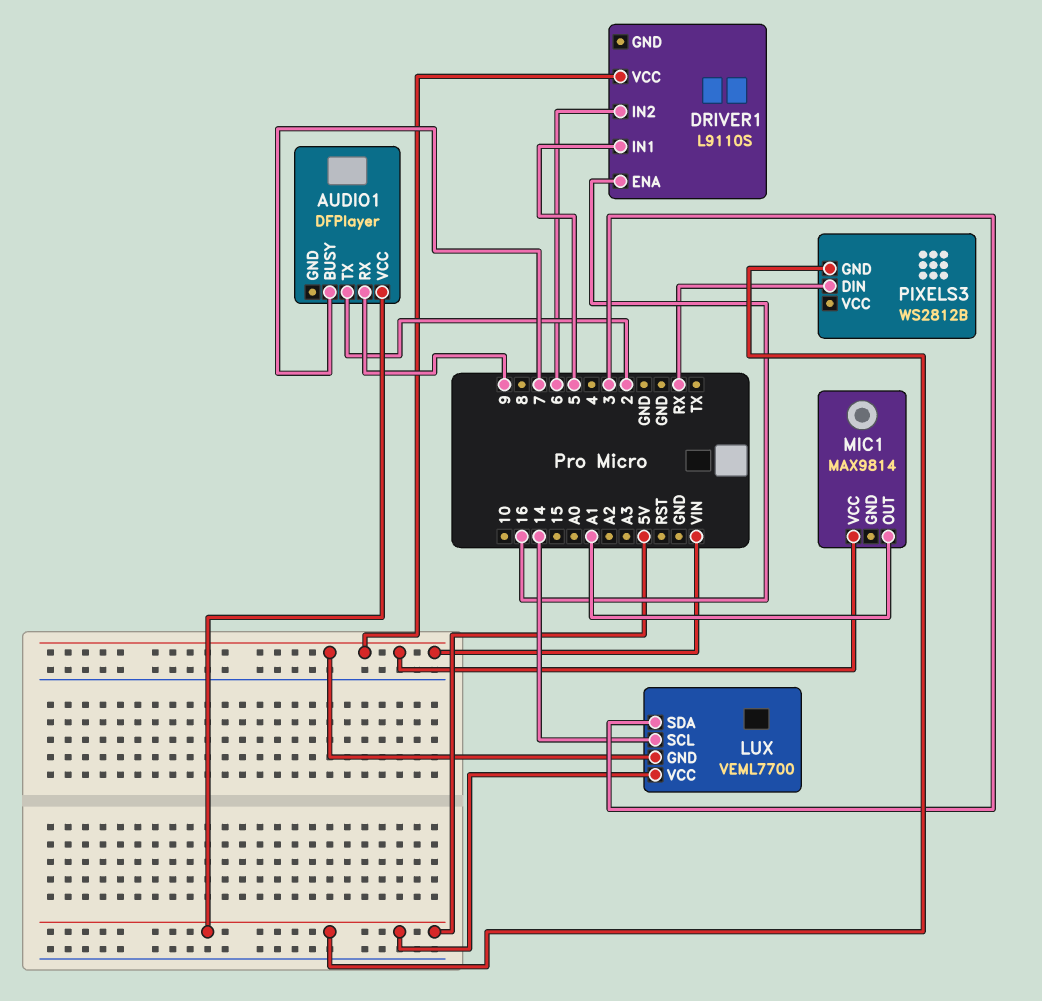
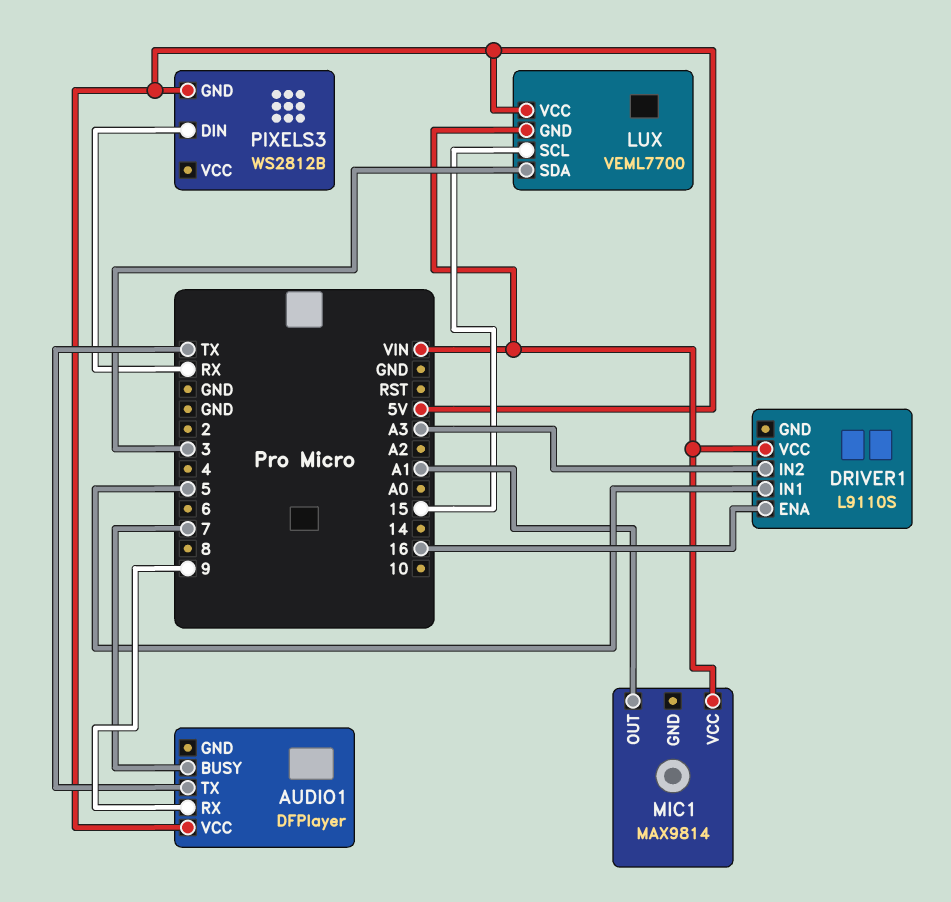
AUDIO1 pin TX: 2 -> TX
DRIVER1 pin IN2: 6 -> A3
LUX pin SCL: 14 -> 15

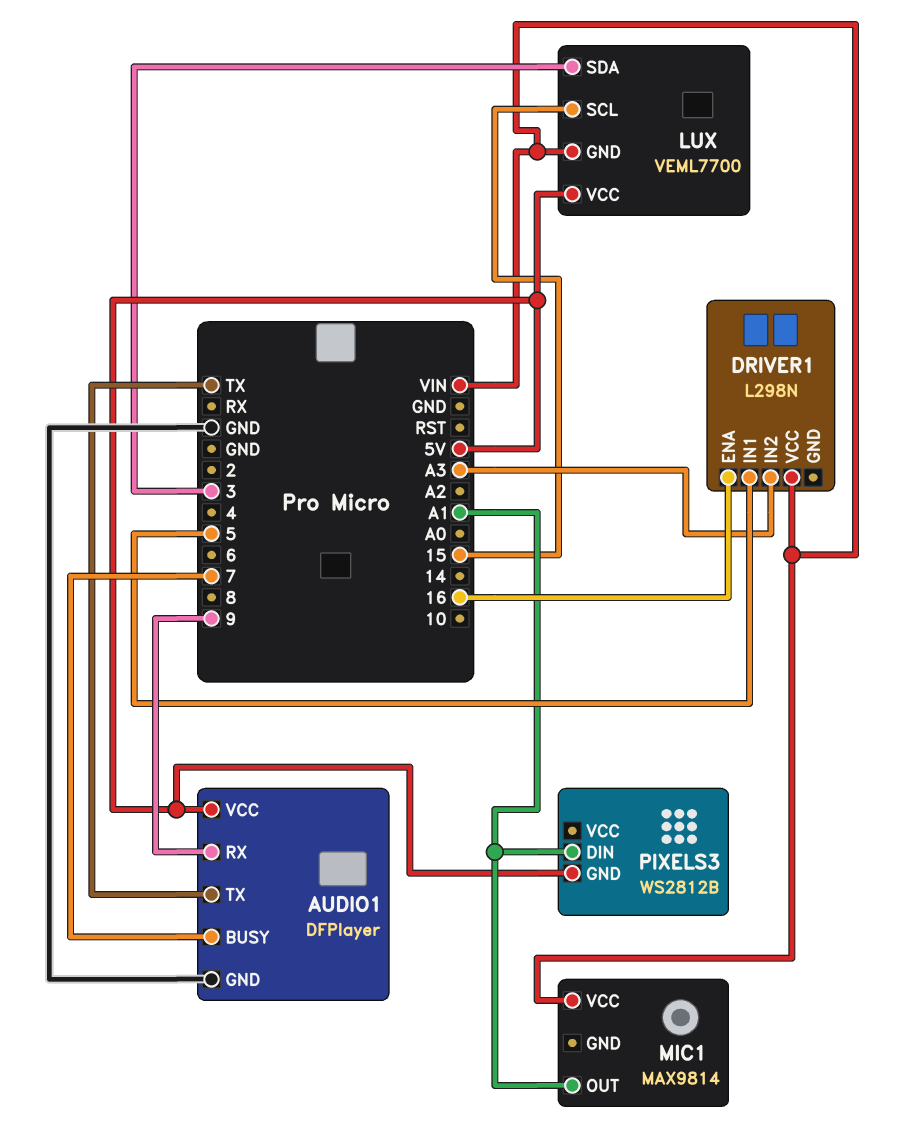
AUDIO1 pin GND: none -> GND
DRIVER1: L9110S -> L298N
PIXELS3 pin DIN: RX -> A1

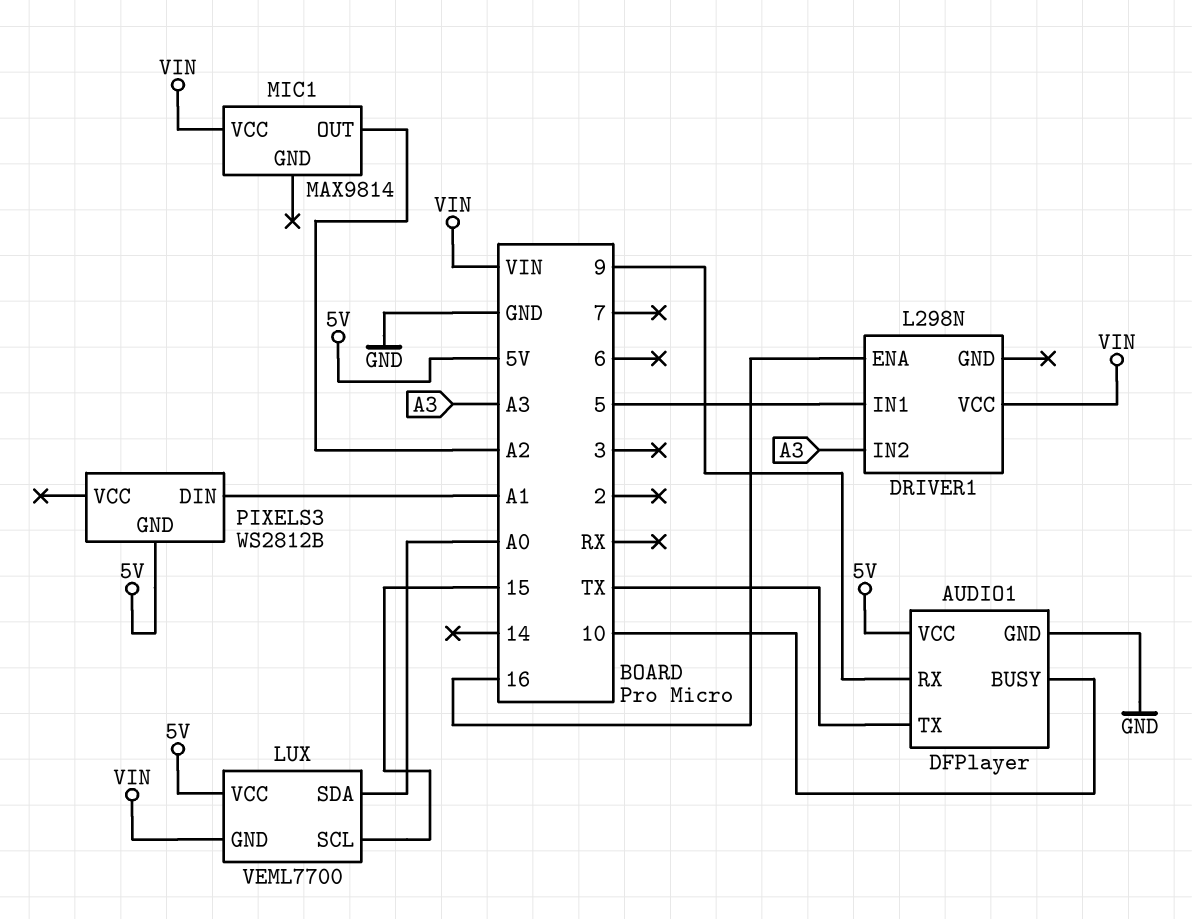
AUDIO1 pin BUSY: 7 -> 10
LUX pin SDA: 3 -> A0
MIC1 pin OUT: A1 -> A2

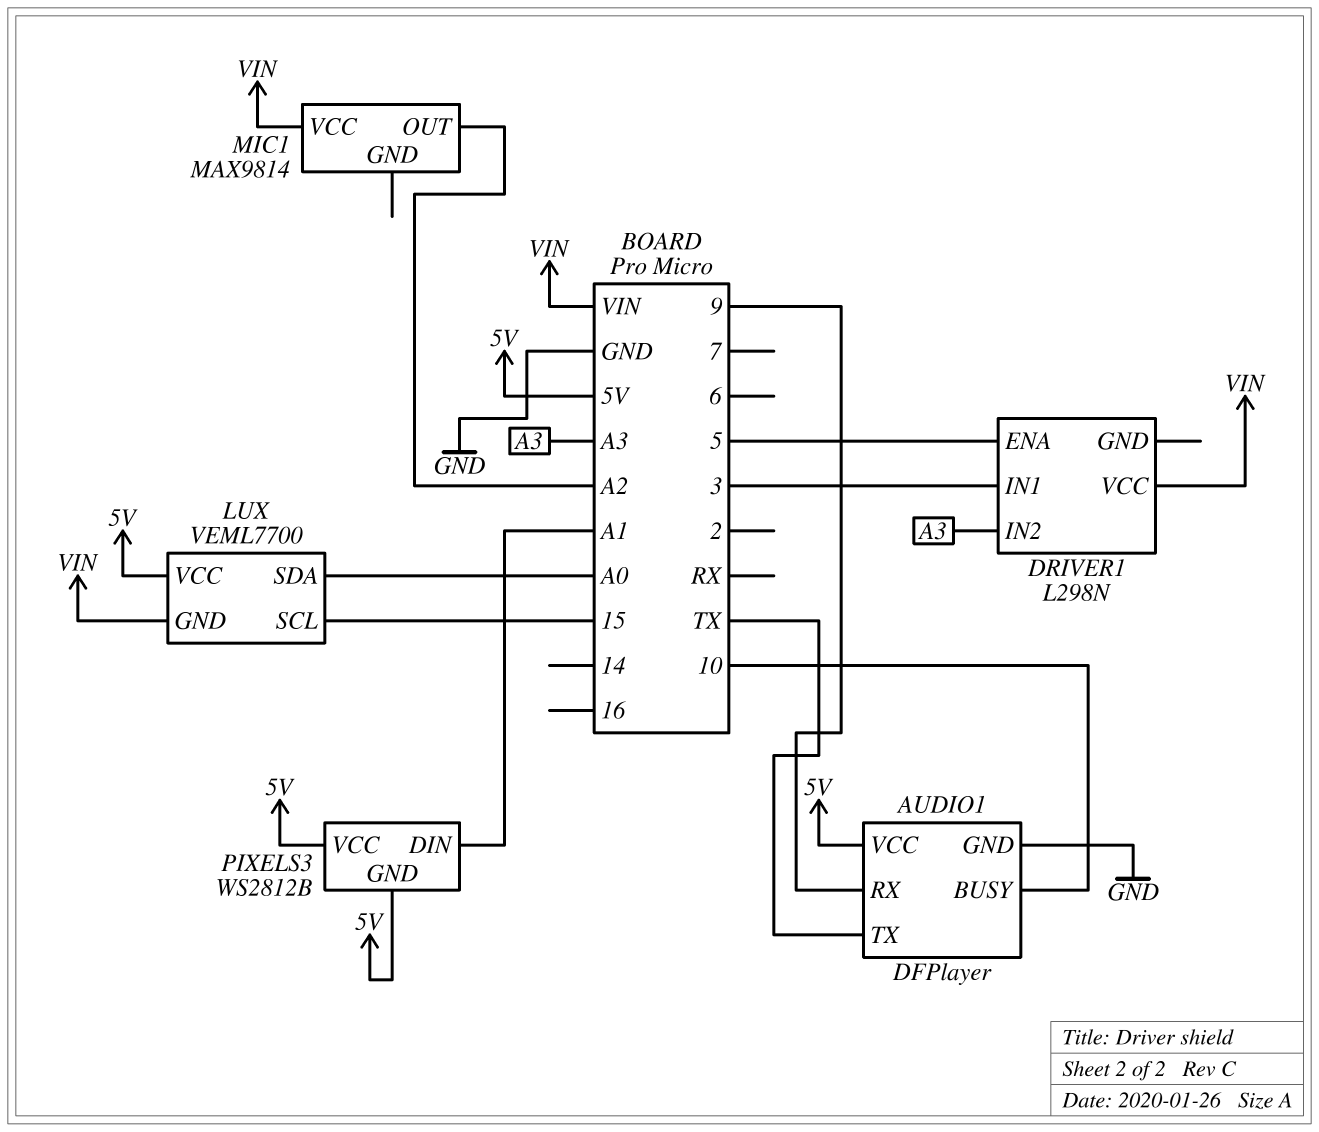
DRIVER1 pin ENA: 16 -> 5
DRIVER1 pin IN1: 5 -> 3
PIXELS3 pin VCC: none -> 5V

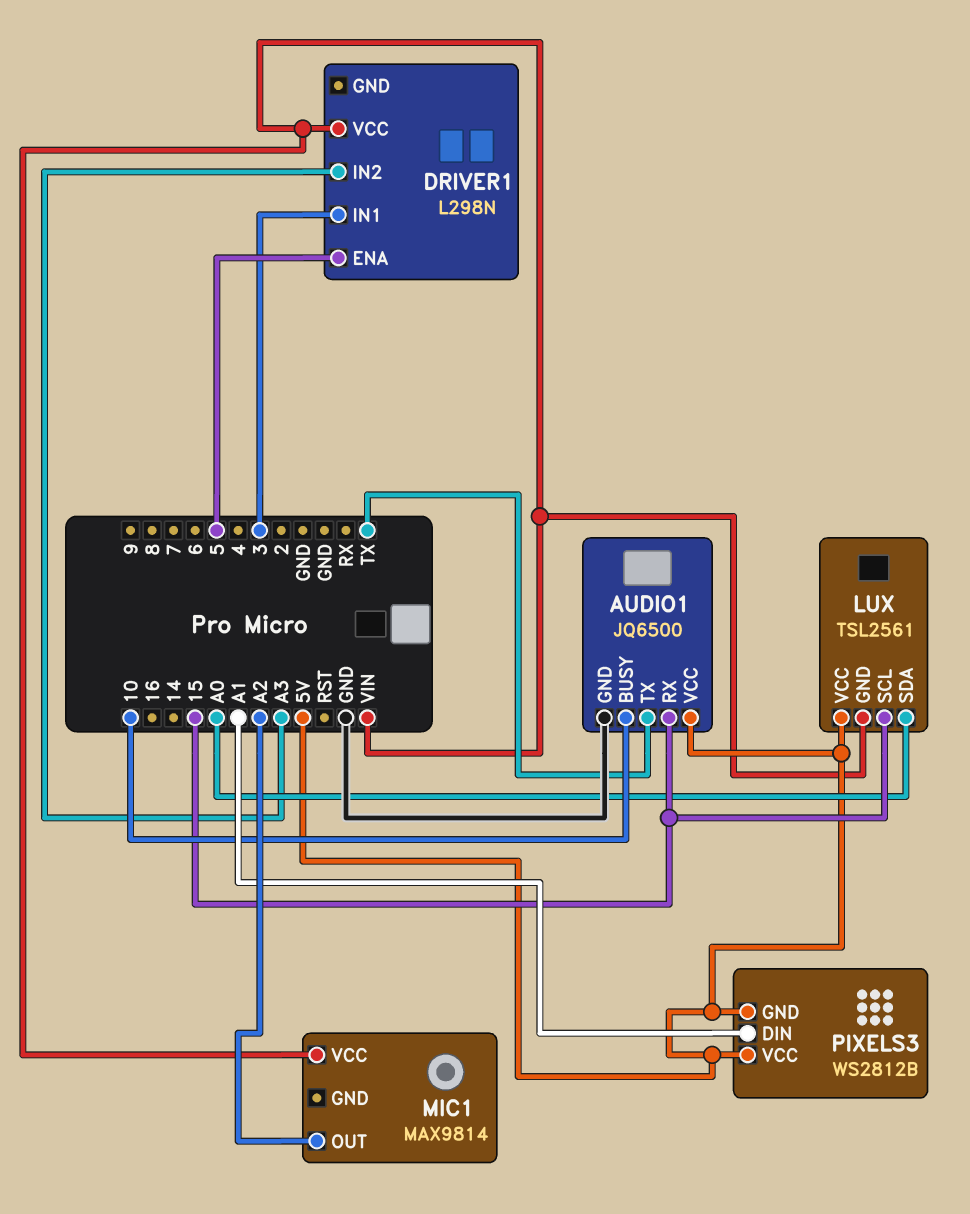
AUDIO1: DFPlayer -> JQ6500
AUDIO1 pin RX: 9 -> 15
LUX: VEML7700 -> TSL2561

